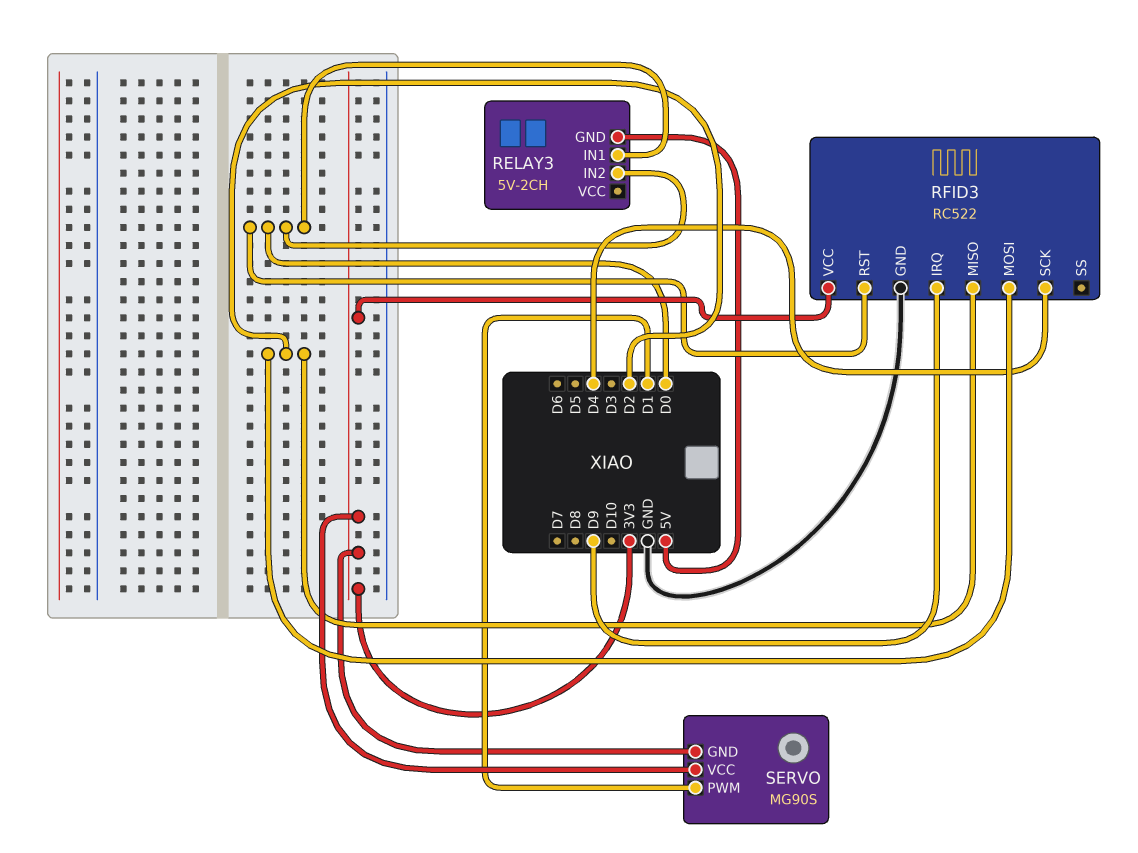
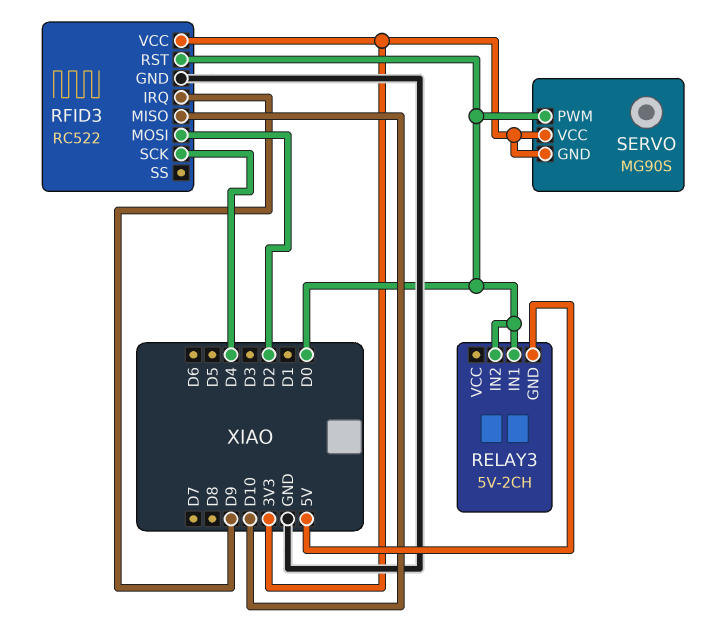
RFID3 pin MISO: D2 -> D10
SERVO pin PWM: D1 -> D0

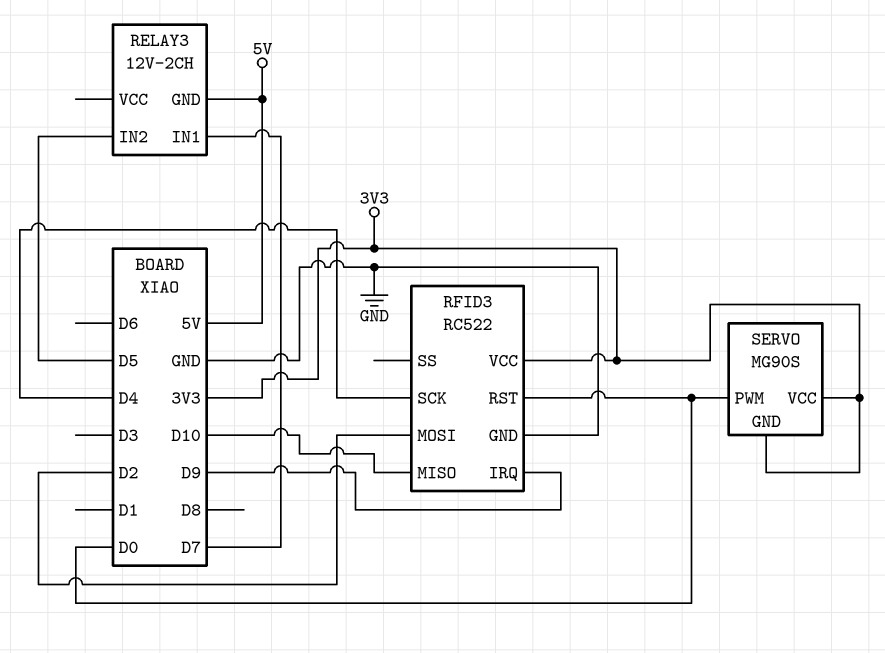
RELAY3: 5V-2CH -> 12V-2CH
RELAY3 pin IN1: D0 -> D7
RELAY3 pin IN2: D0 -> D5

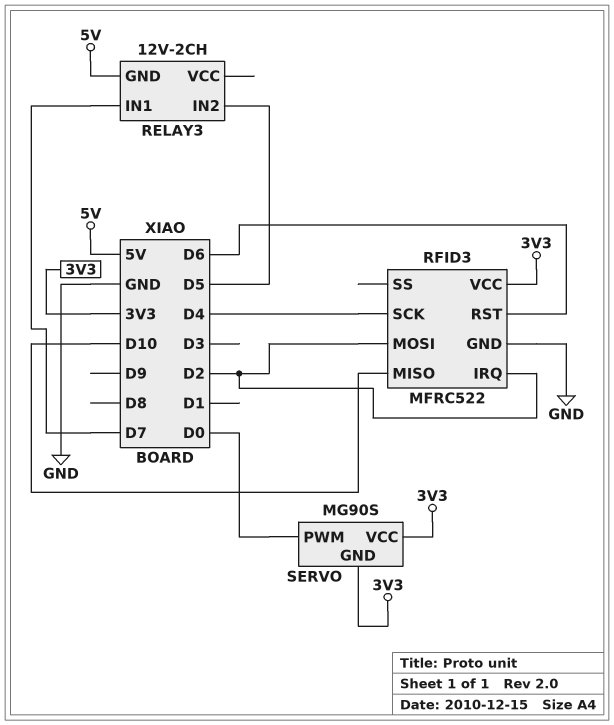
RFID3: RC522 -> MFRC522
RFID3 pin IRQ: D9 -> D2
RFID3 pin RST: D0 -> D6

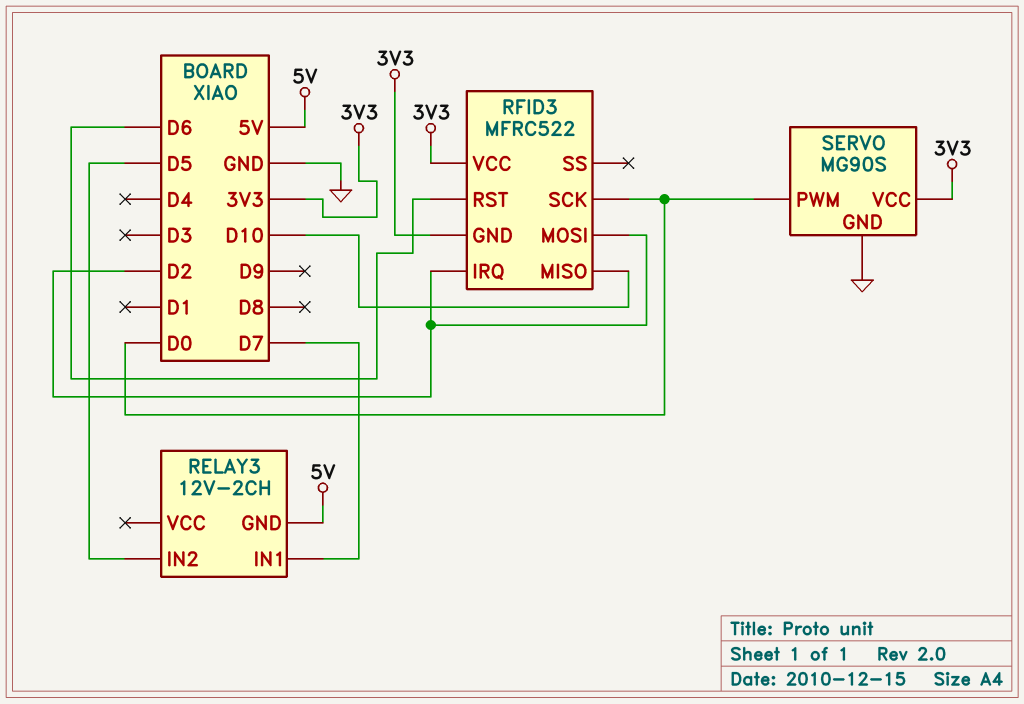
RFID3 pin GND: GND -> 3V3
RFID3 pin SCK: D4 -> D0
SERVO pin GND: 3V3 -> GND

